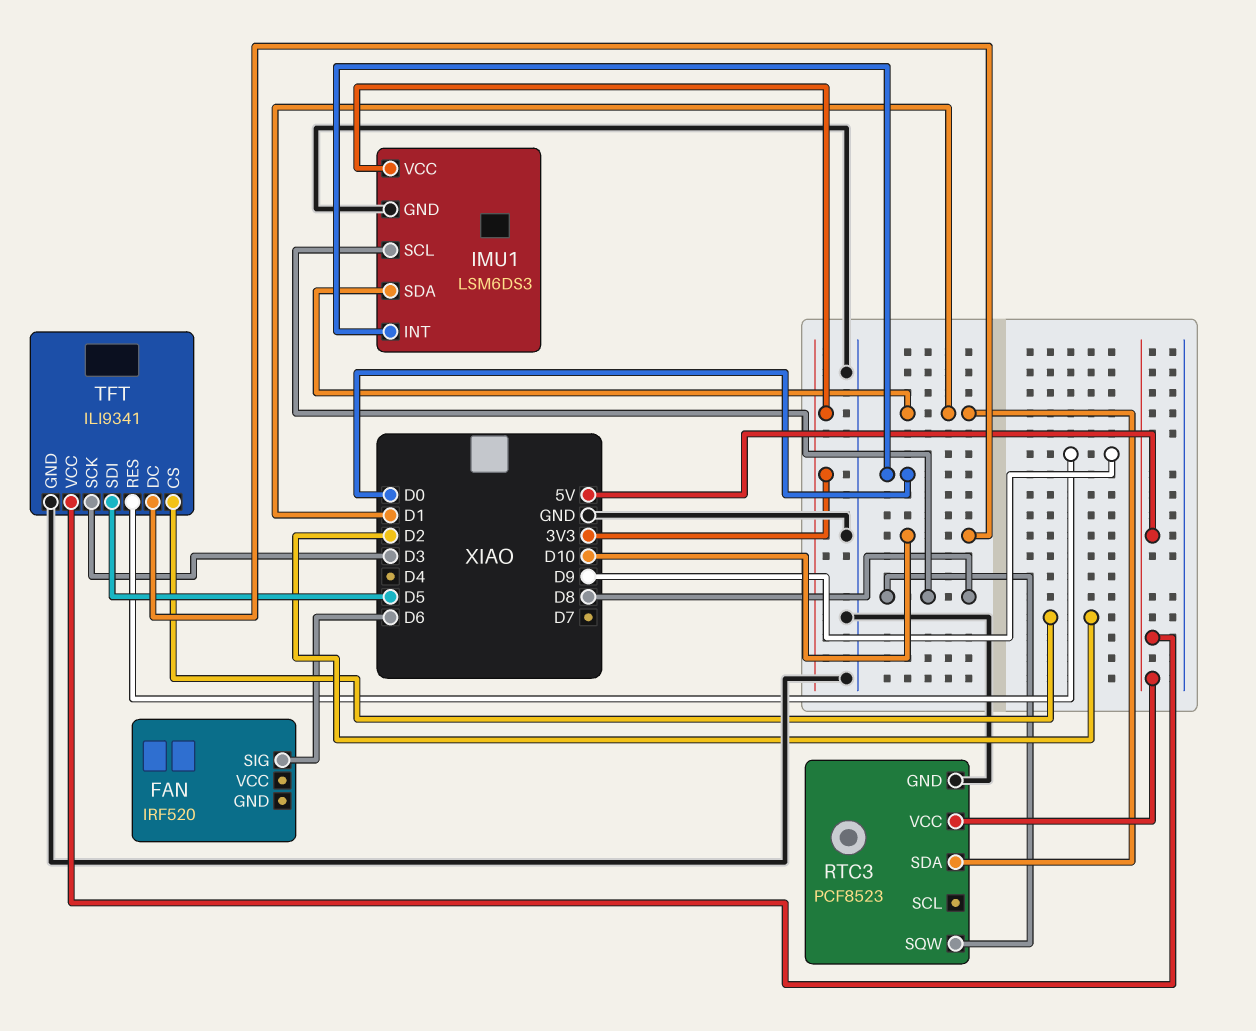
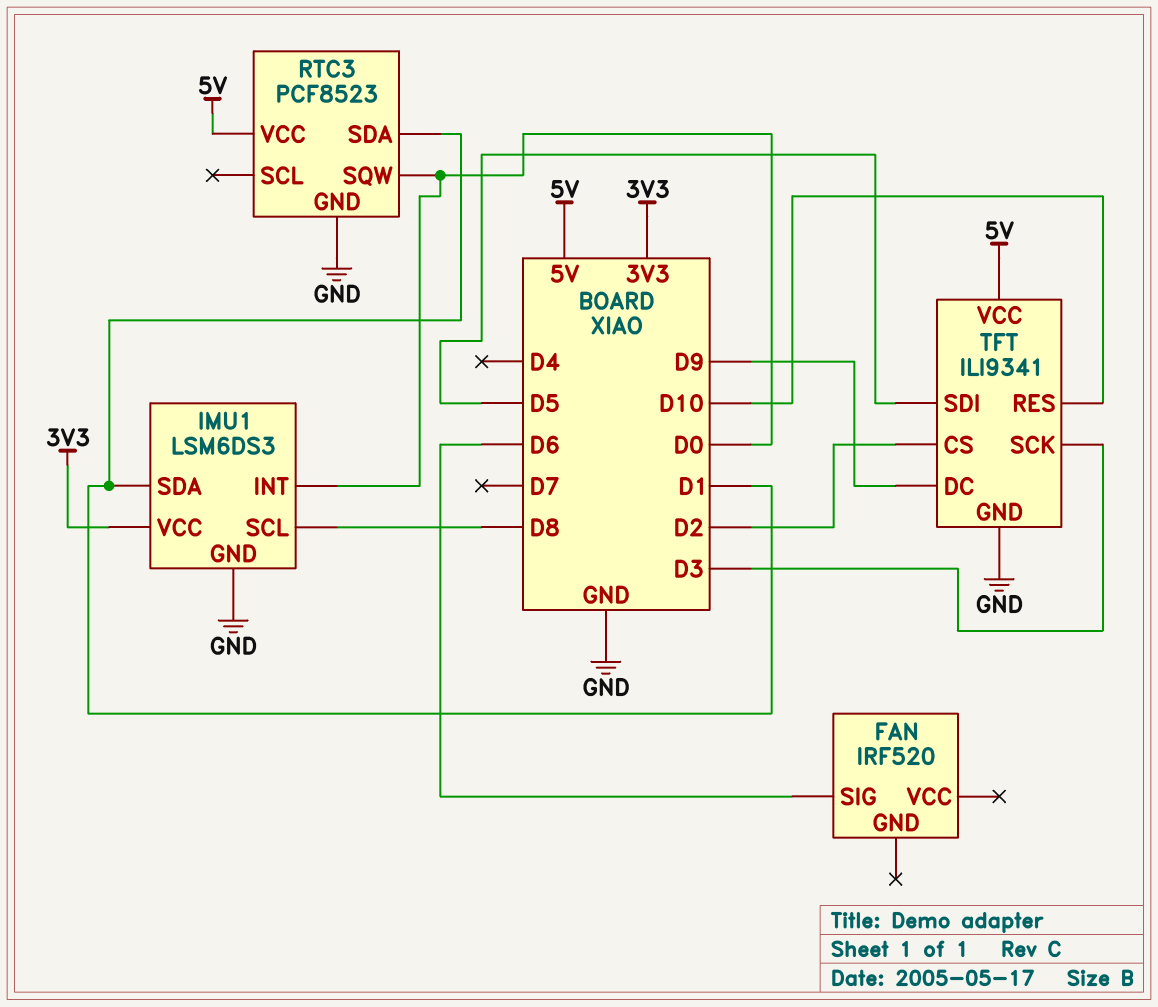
RTC3 pin SQW: D8 -> D0
TFT pin DC: D10 -> D9
TFT pin RES: D9 -> D10

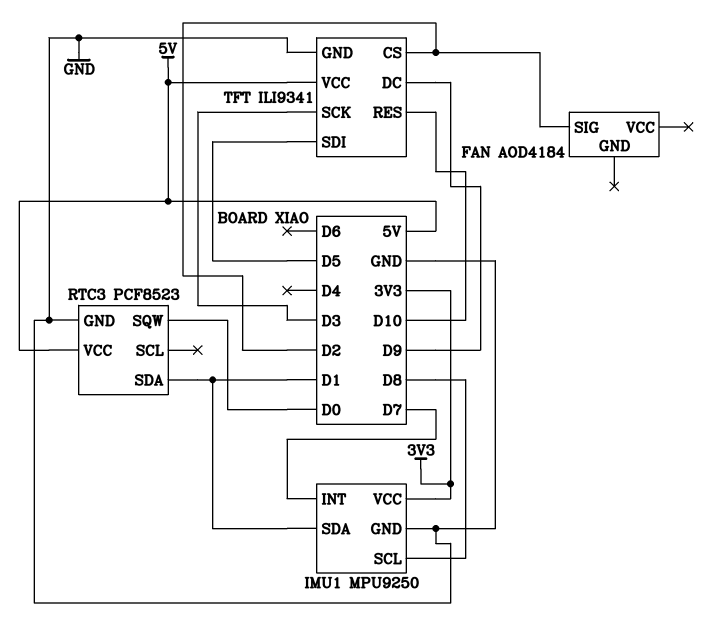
FAN: IRF520 -> AOD4184
FAN pin SIG: D6 -> D2
IMU1: LSM6DS3 -> MPU9250
IMU1 pin INT: D0 -> D7

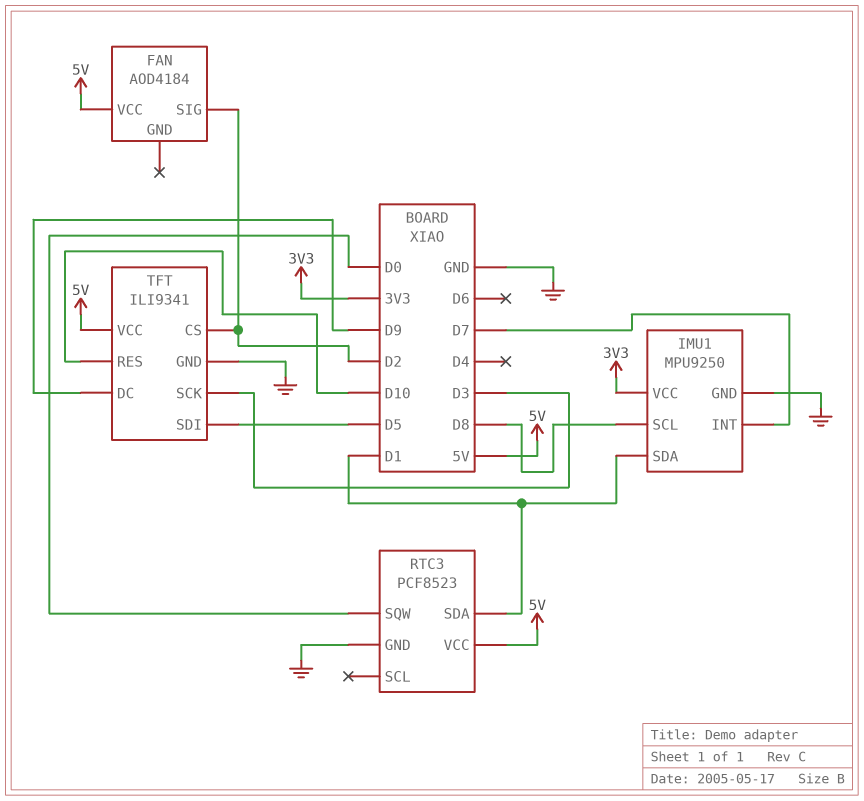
FAN pin VCC: none -> 5V

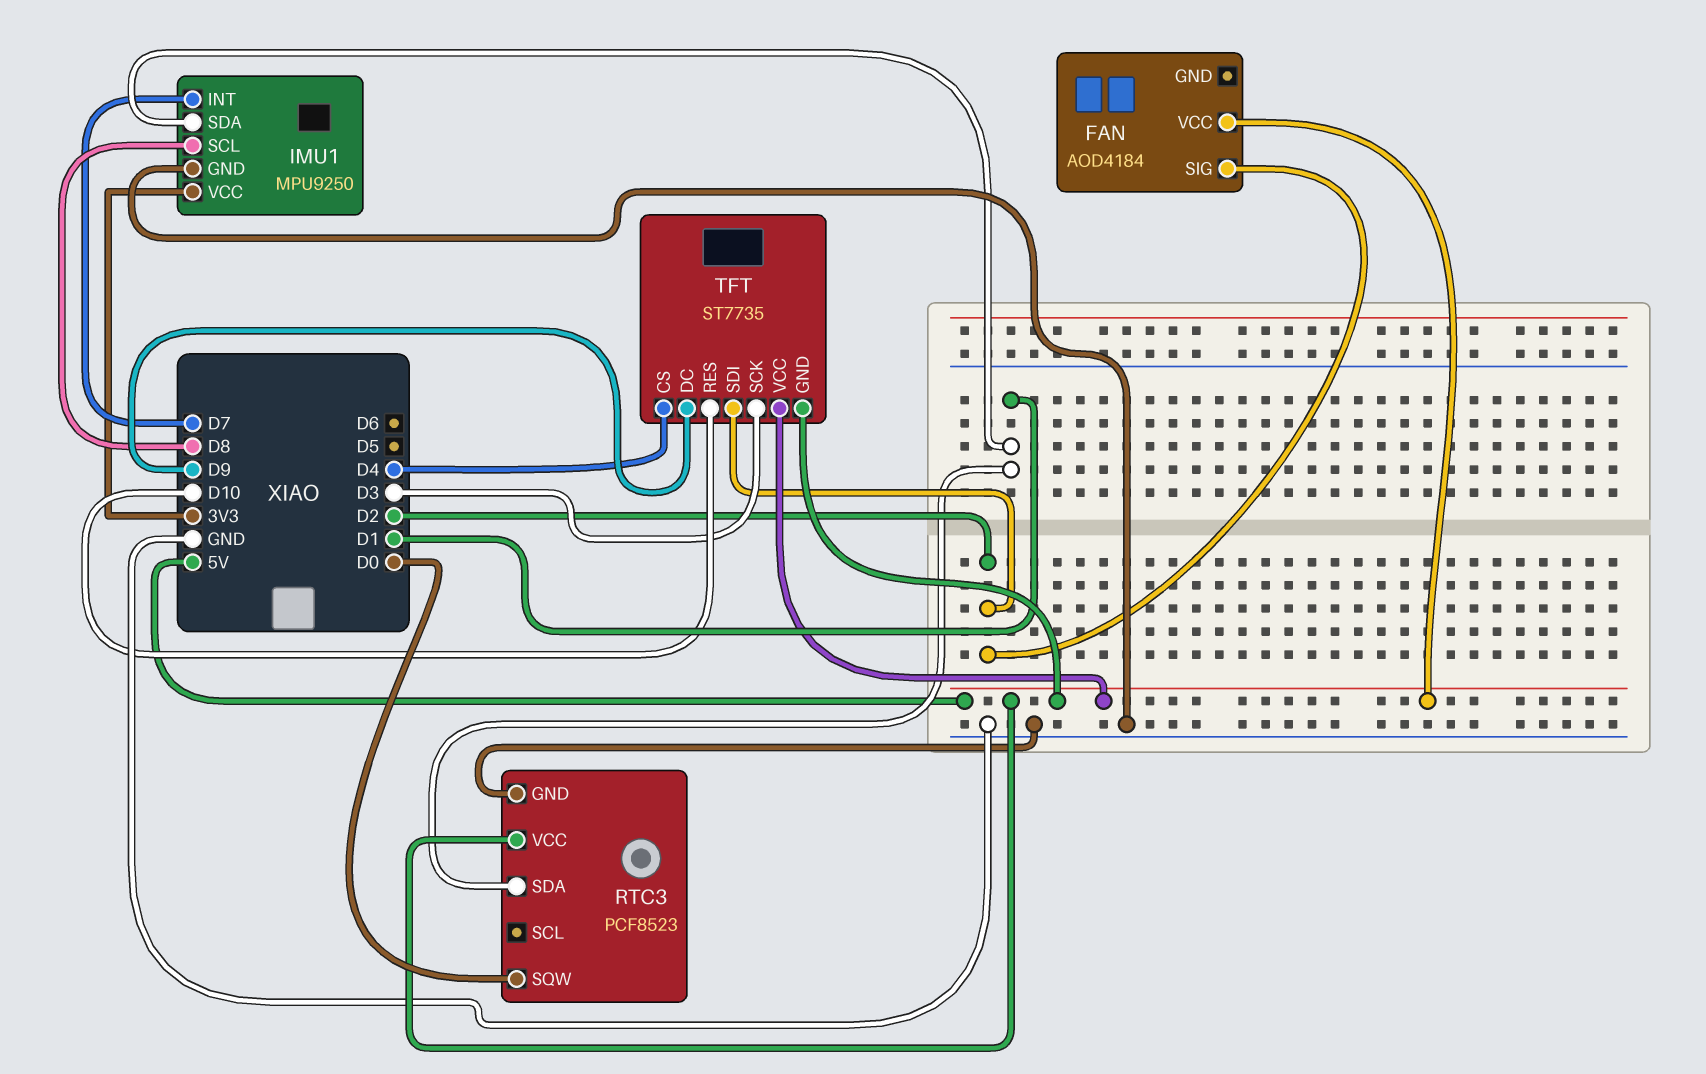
TFT: ILI9341 -> ST7735
TFT pin CS: D2 -> D4
TFT pin GND: GND -> 5V
TFT pin SDI: D5 -> D2

